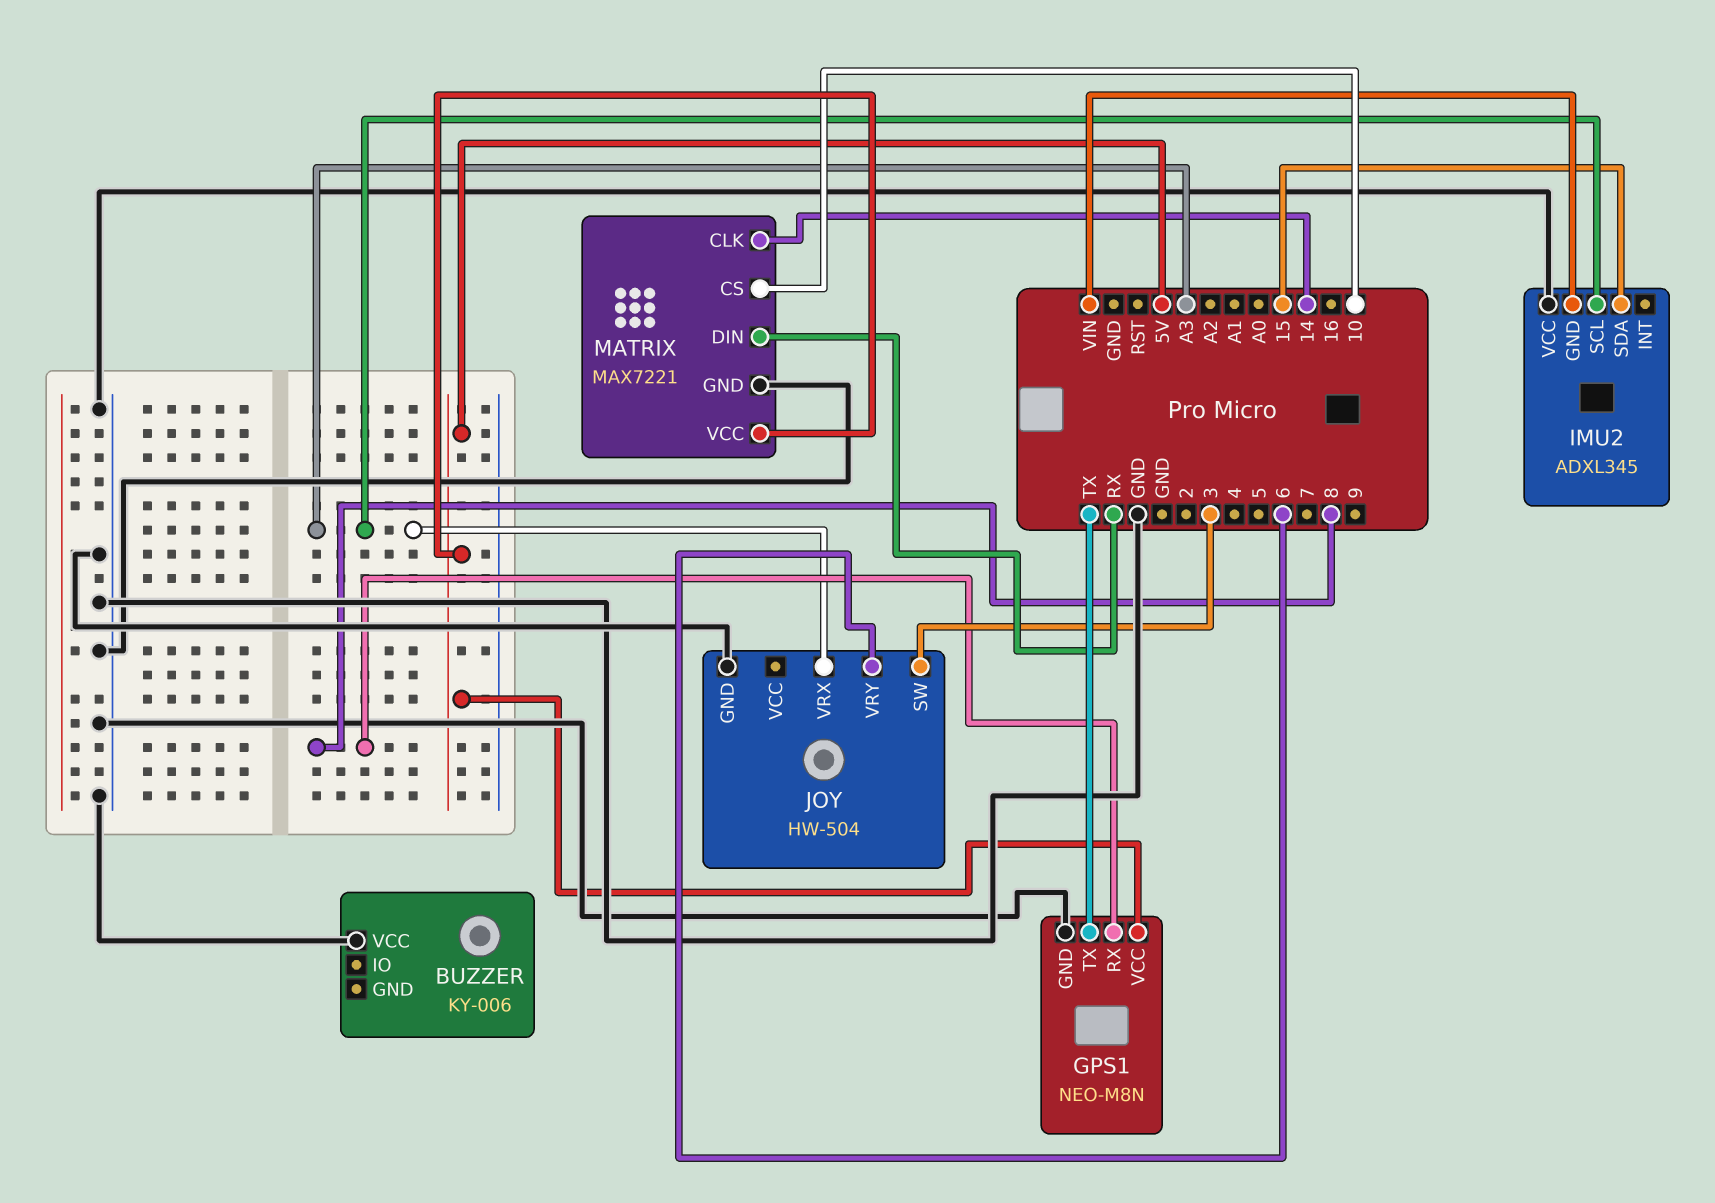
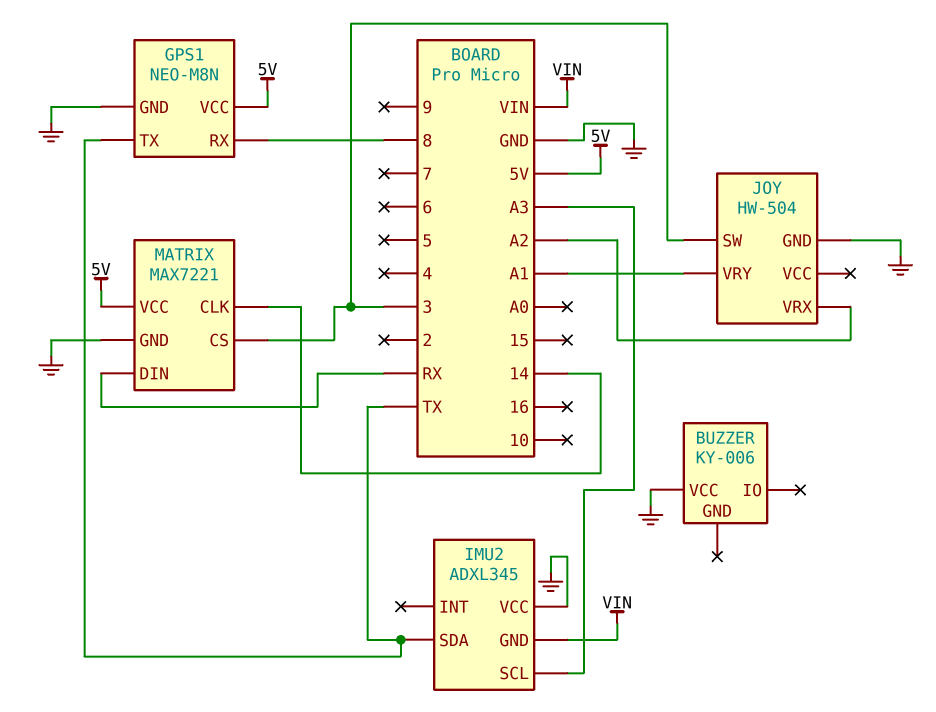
IMU2 pin SDA: 15 -> TX
JOY pin VRX: A3 -> A2
JOY pin VRY: 6 -> A1
MATRIX pin CS: 10 -> 3

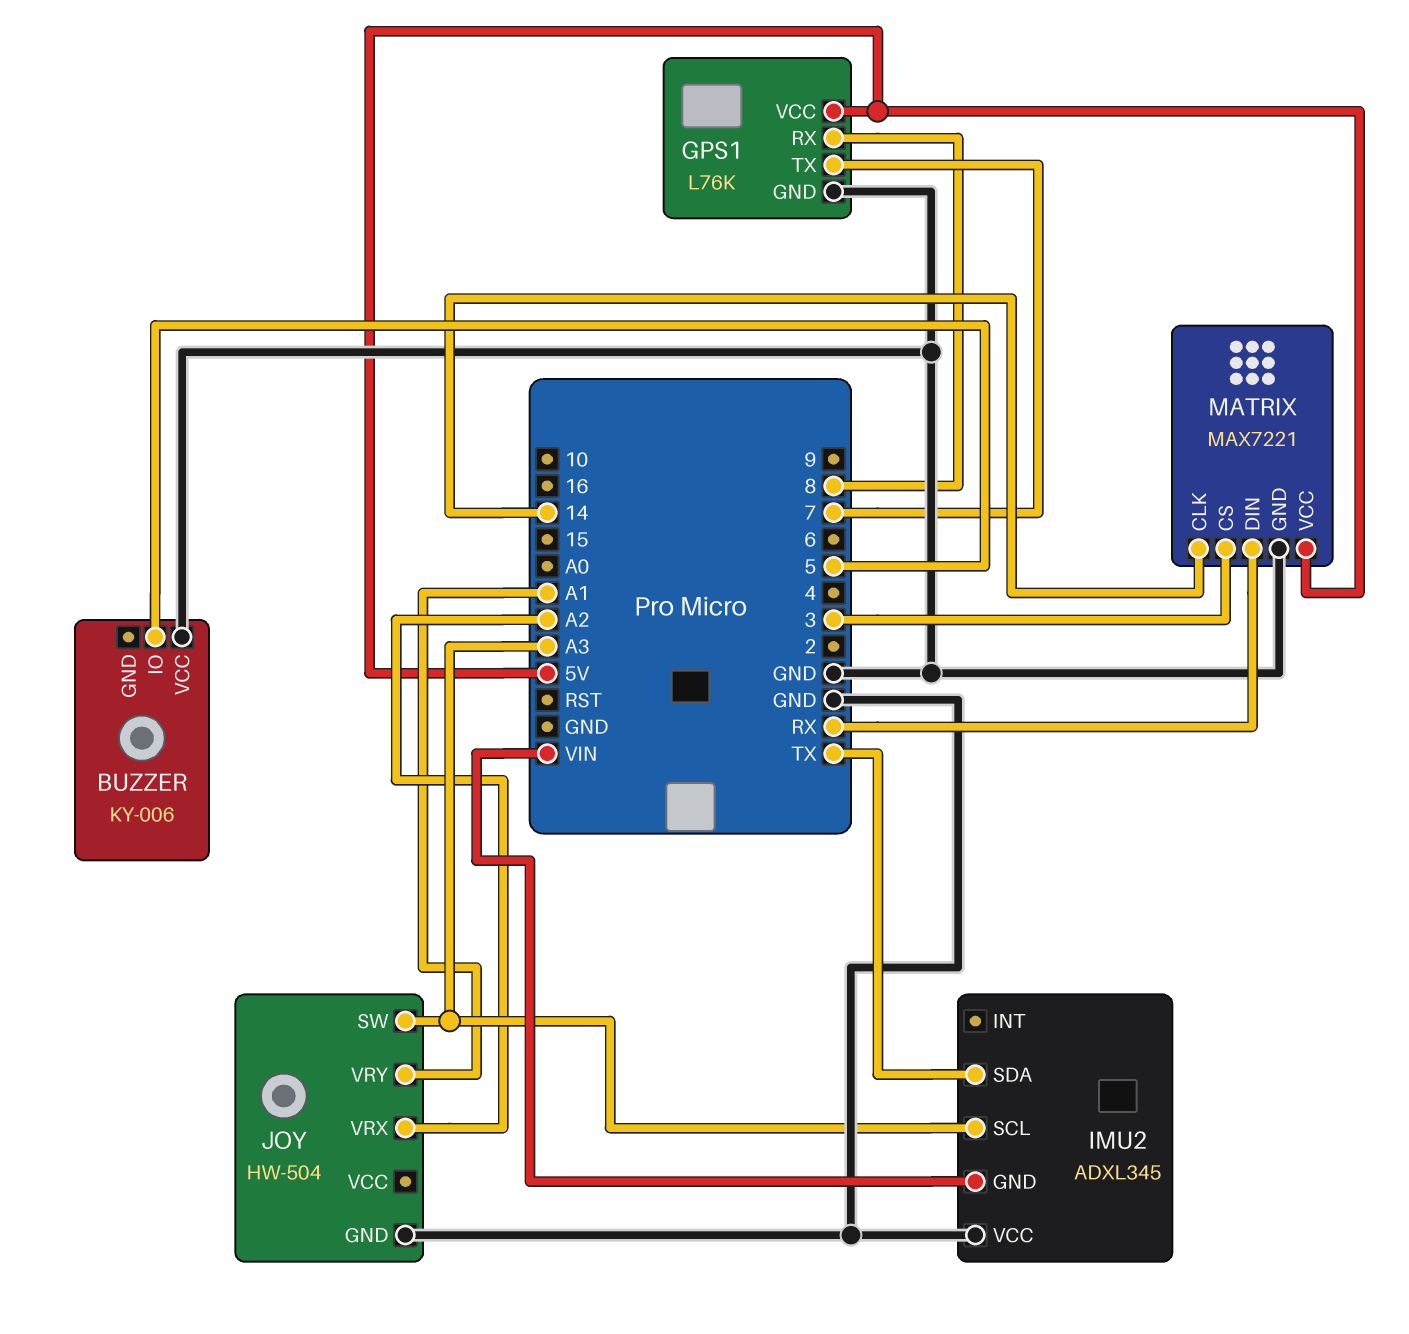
BUZZER pin IO: none -> 5
GPS1: NEO-M8N -> L76K
GPS1 pin TX: TX -> 7
JOY pin SW: 3 -> A3

